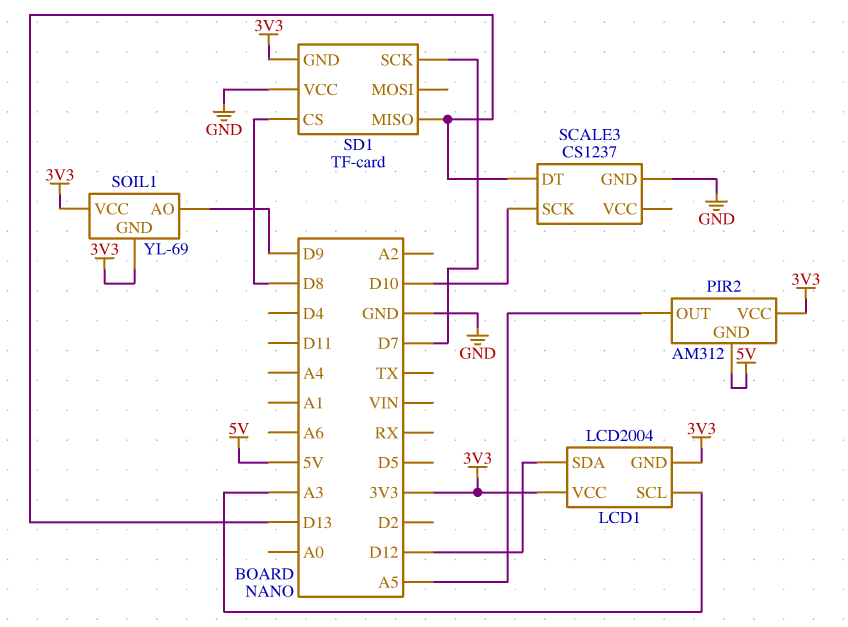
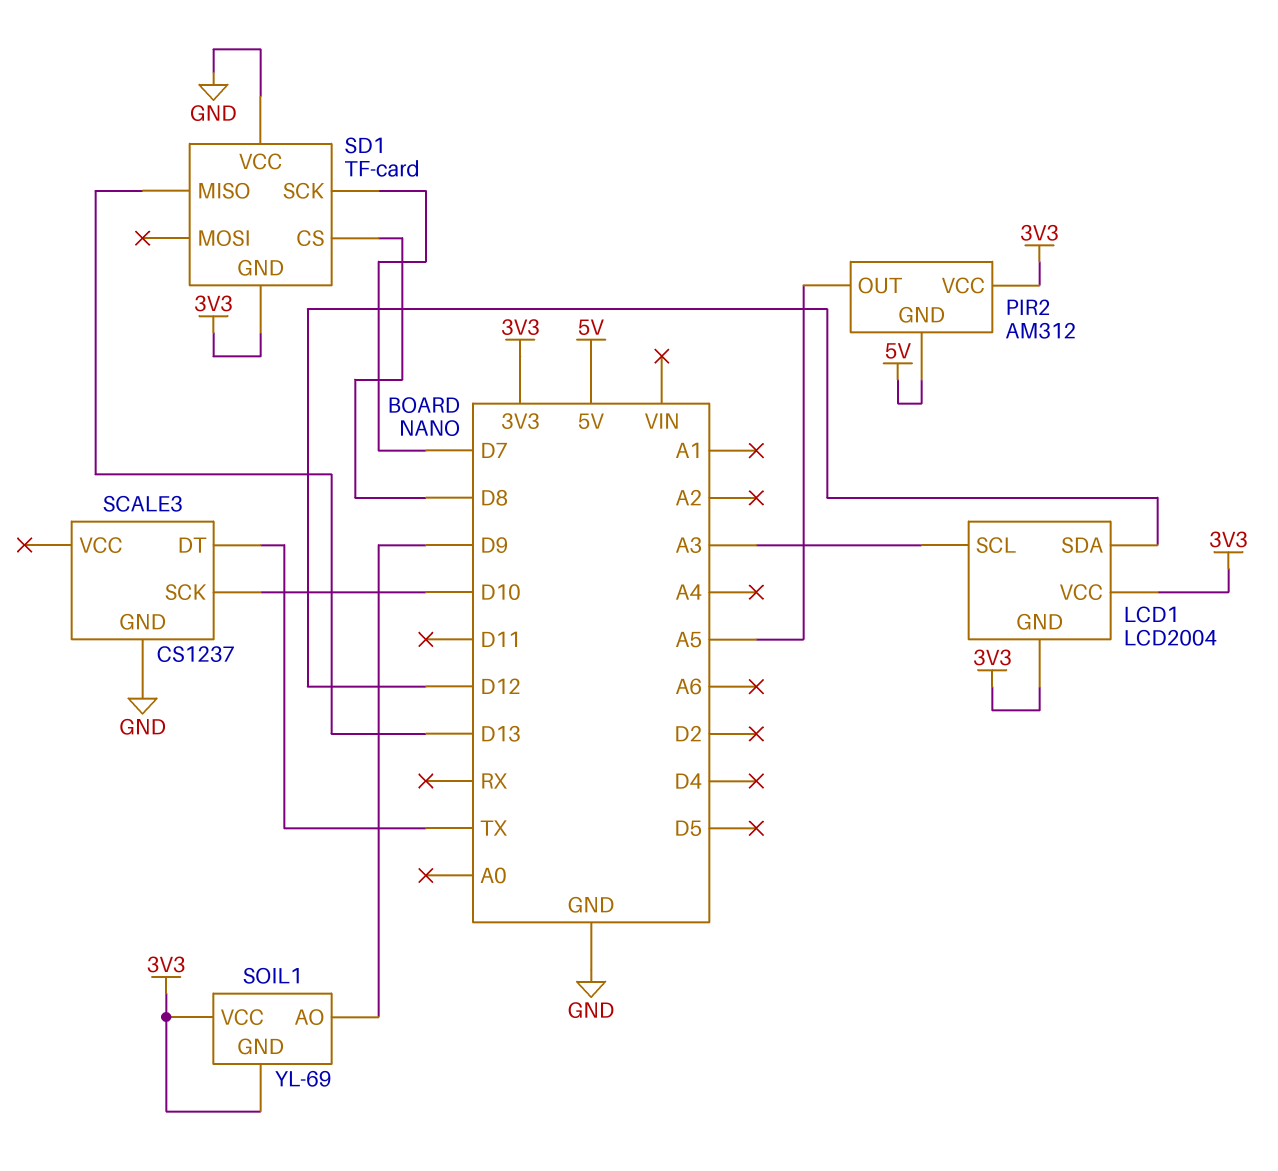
SCALE3 pin DT: D13 -> TX

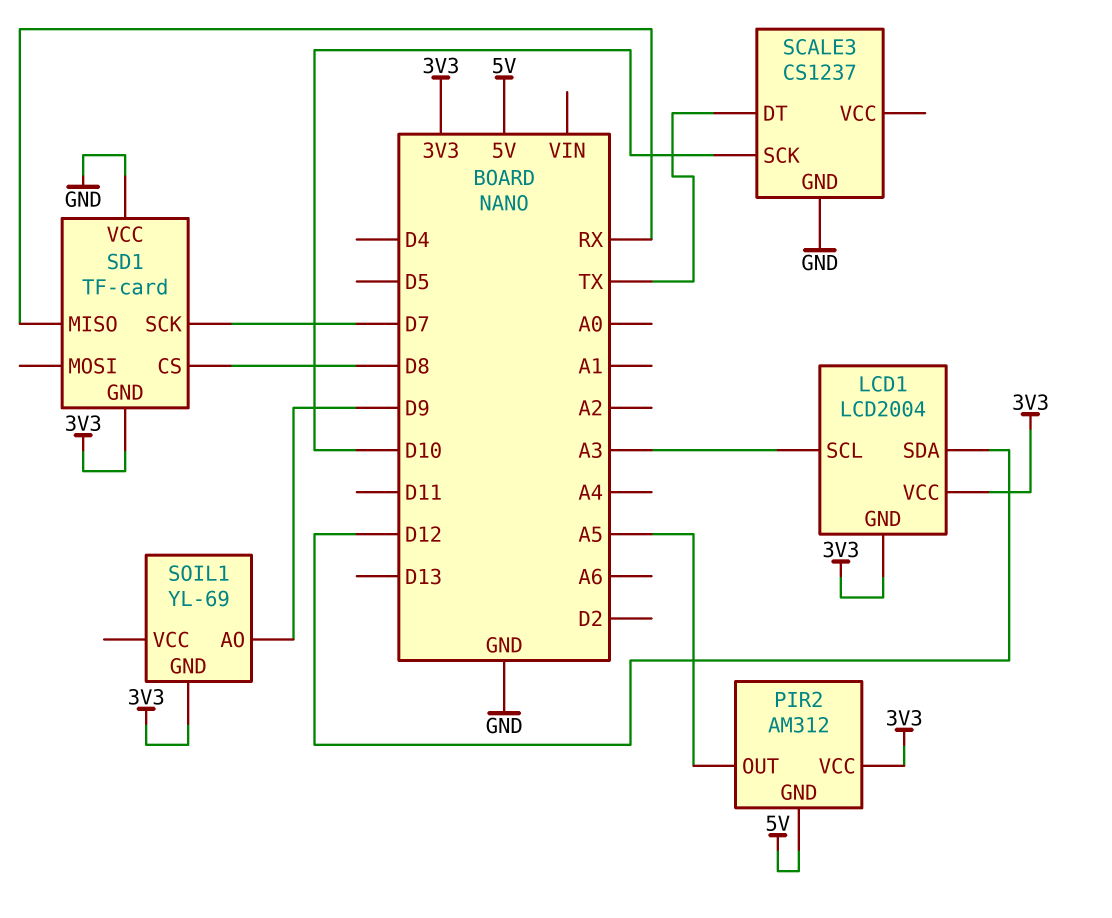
SD1 pin MISO: D13 -> RX
SOIL1 pin VCC: 3V3 -> none

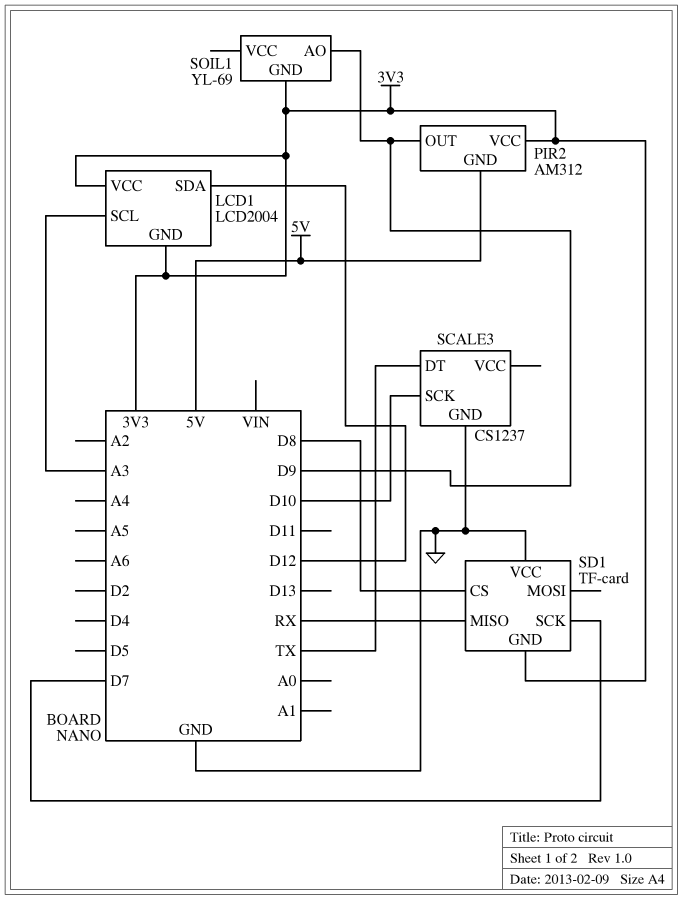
PIR2 pin OUT: A5 -> D9

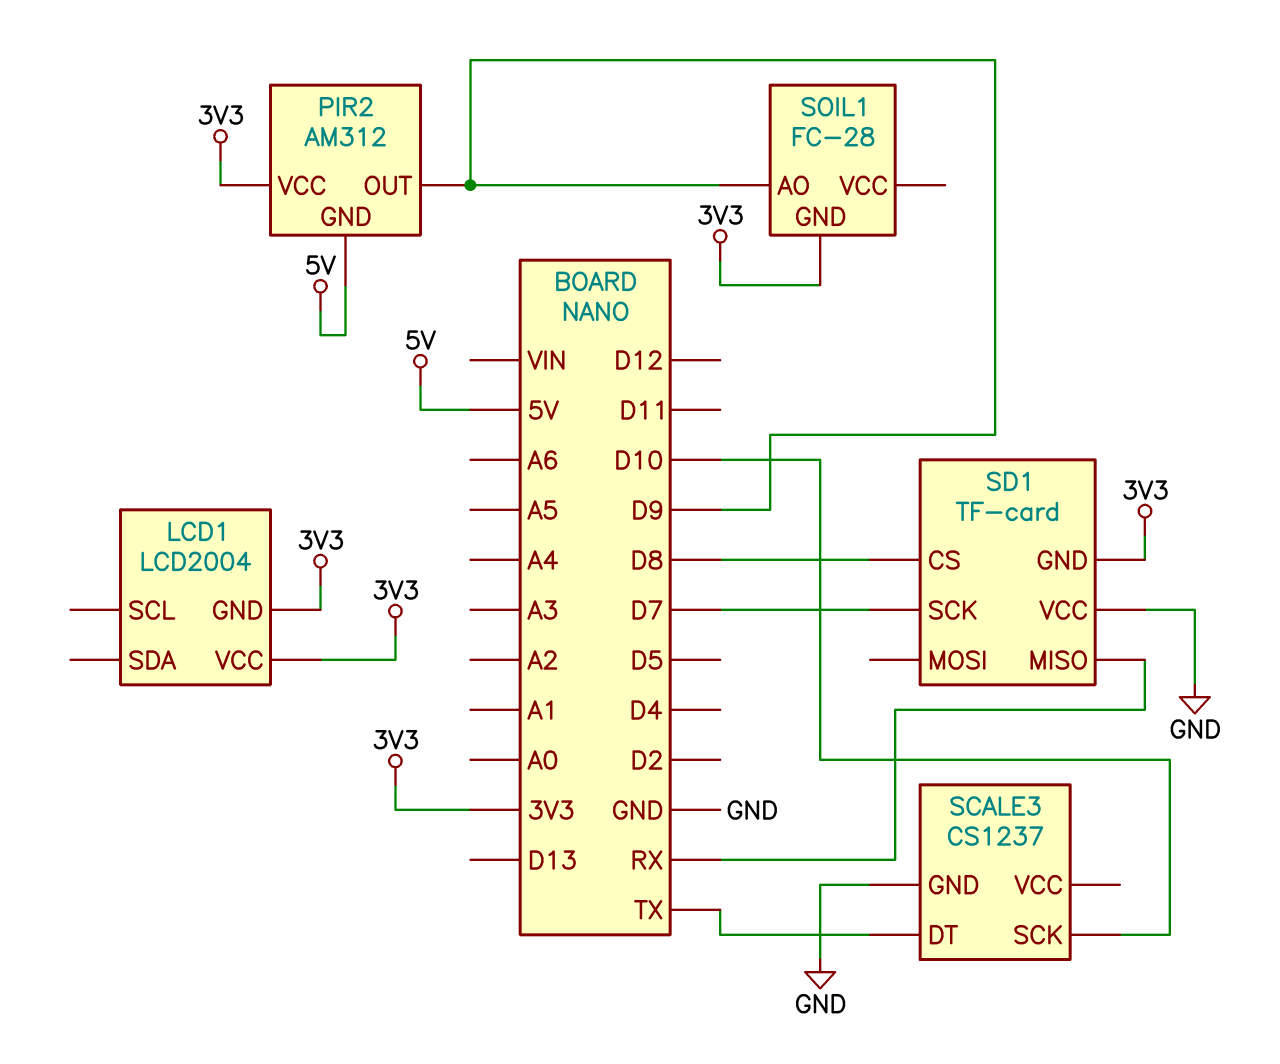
LCD1 pin SCL: A3 -> none
LCD1 pin SDA: D12 -> none
SOIL1: YL-69 -> FC-28

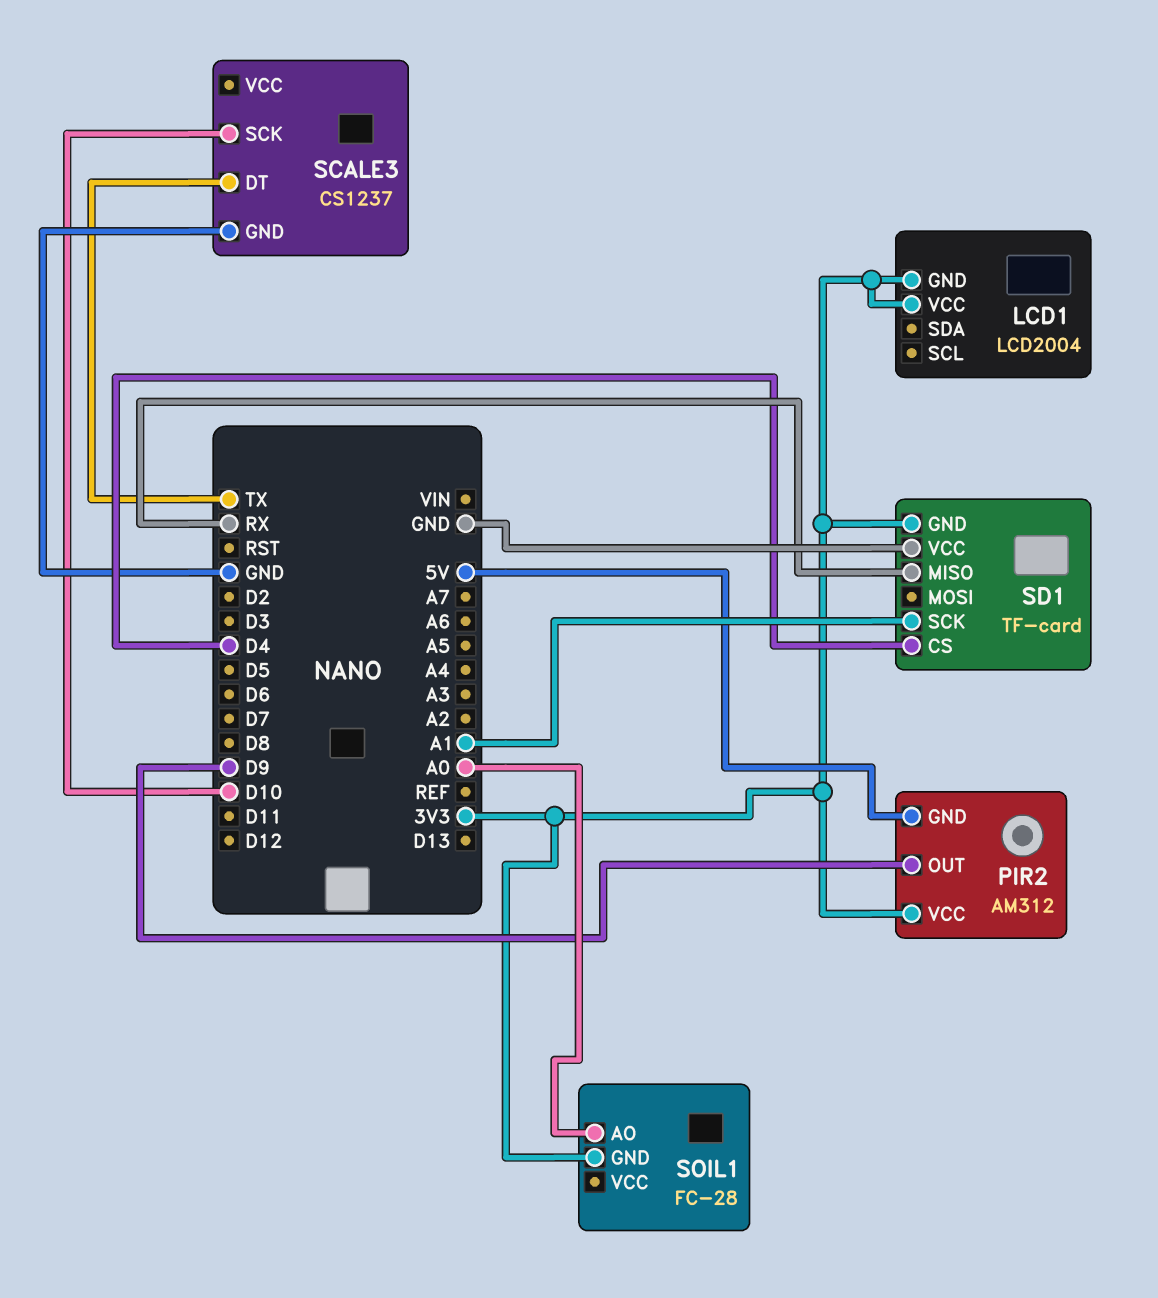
SD1 pin CS: D8 -> D4
SD1 pin SCK: D7 -> A1
SOIL1 pin AO: D9 -> A0

